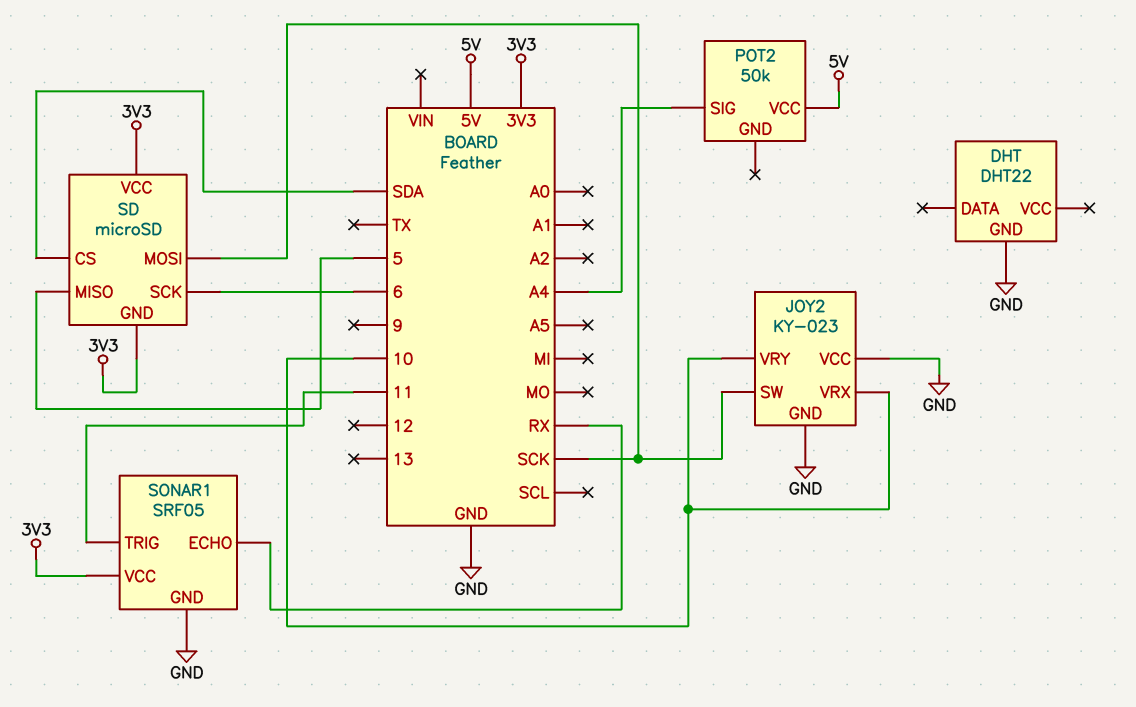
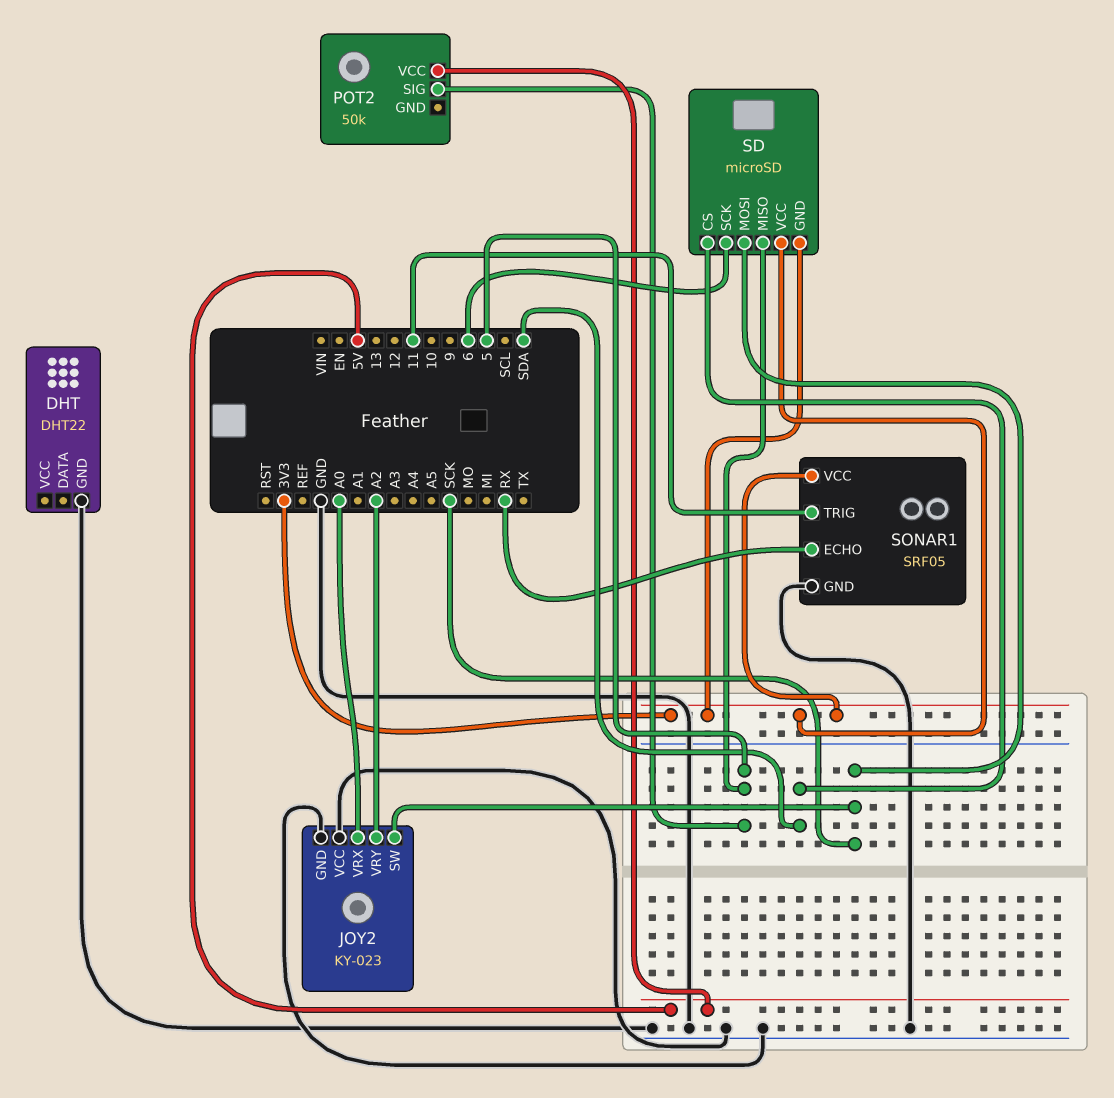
JOY2 pin VRX: 10 -> A0
JOY2 pin VRY: 10 -> A2
POT2 pin SIG: A4 -> 5

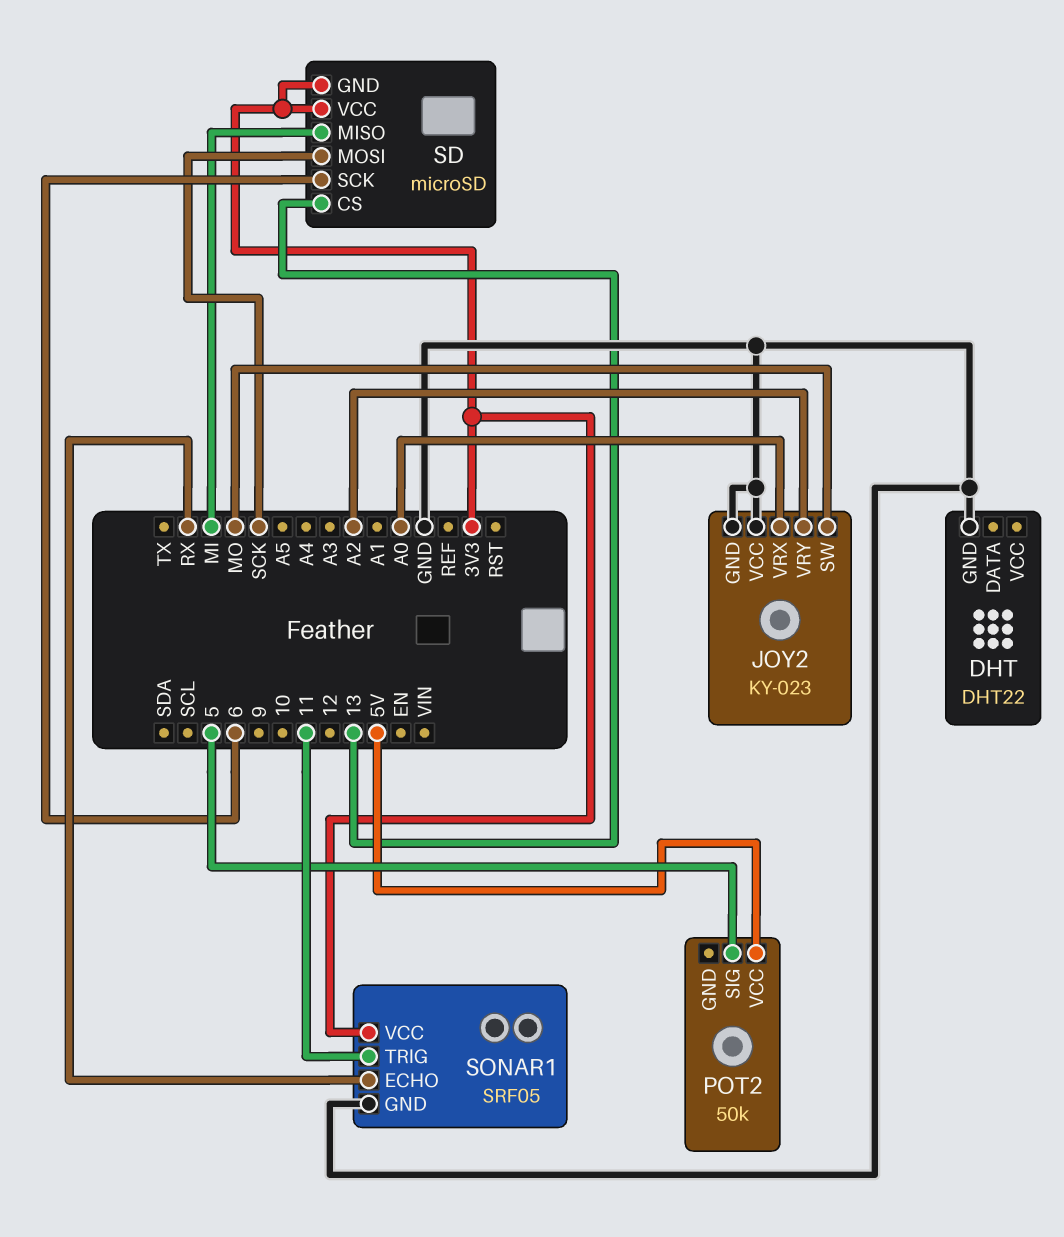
JOY2 pin SW: SCK -> MO
SD pin CS: SDA -> 13
SD pin MISO: 5 -> MI

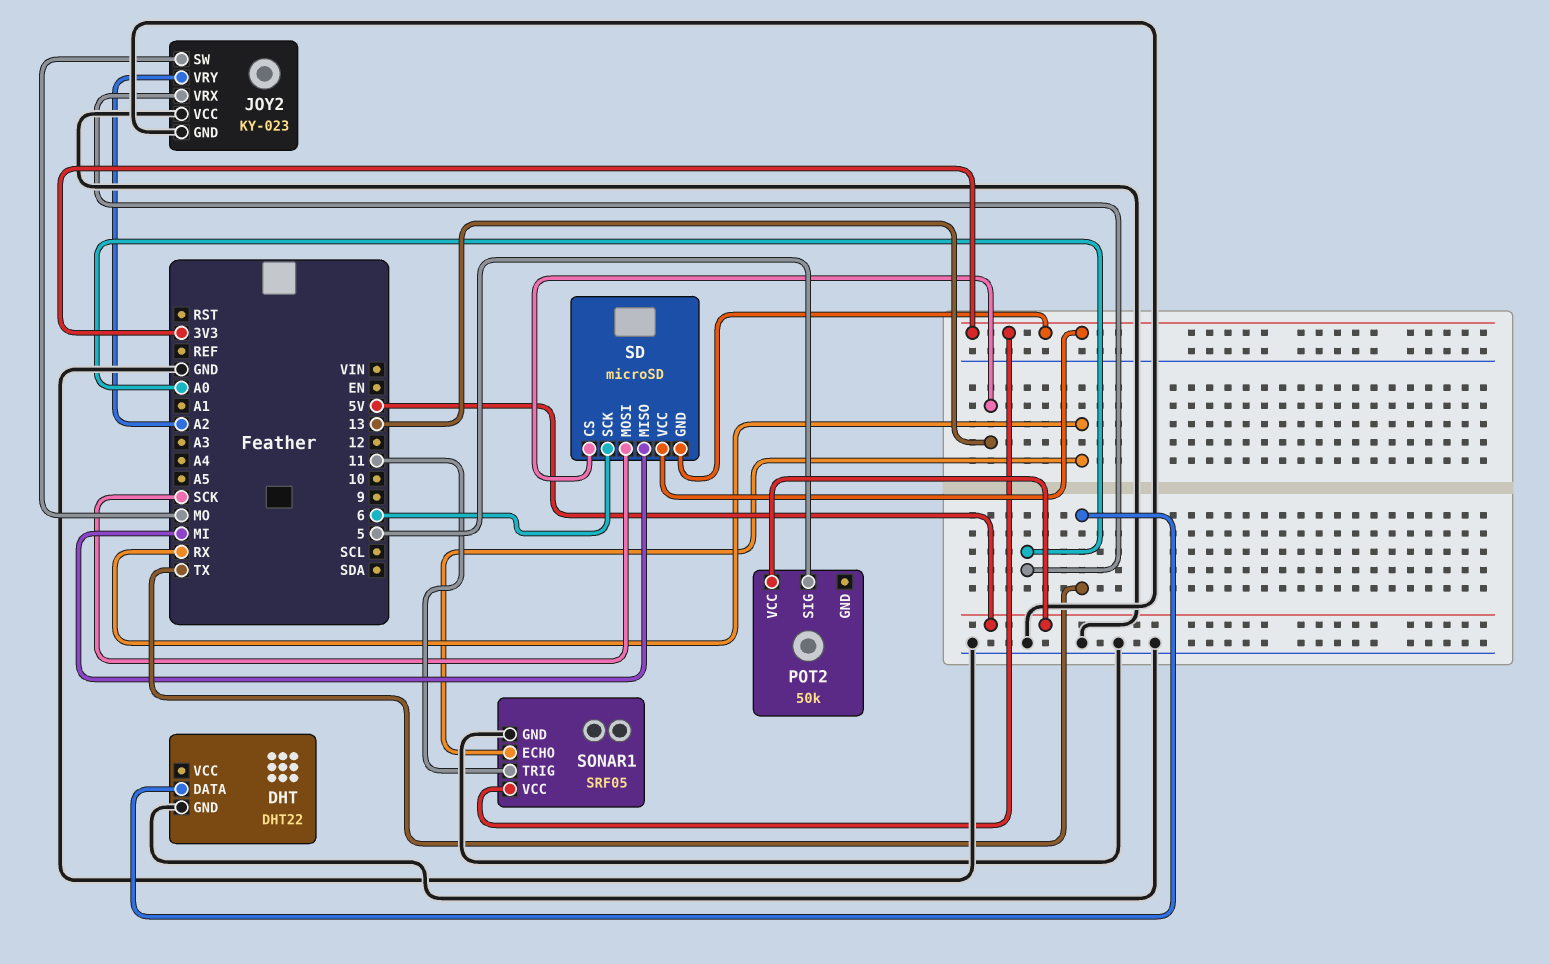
DHT pin DATA: none -> TX

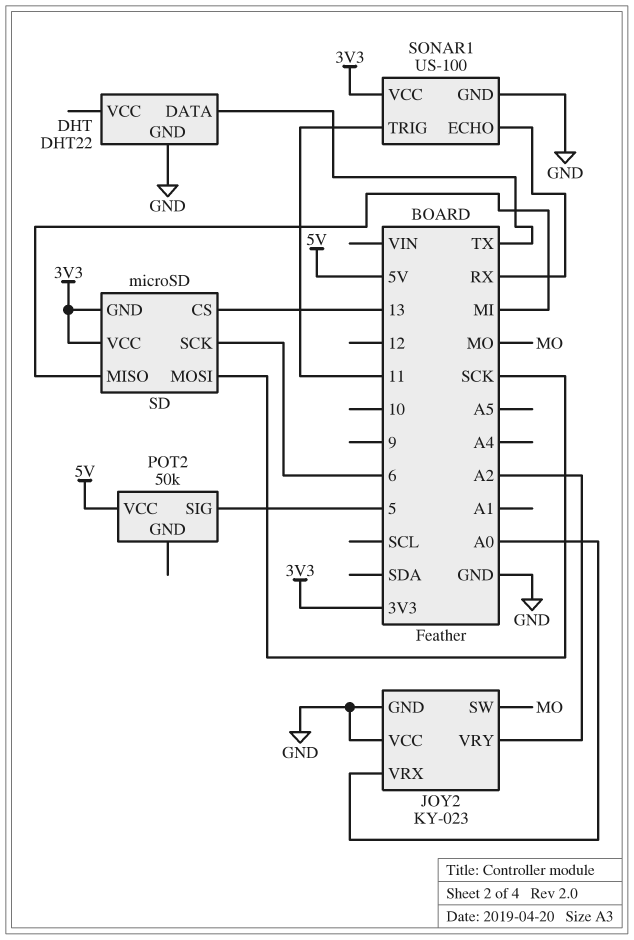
SONAR1: SRF05 -> US-100

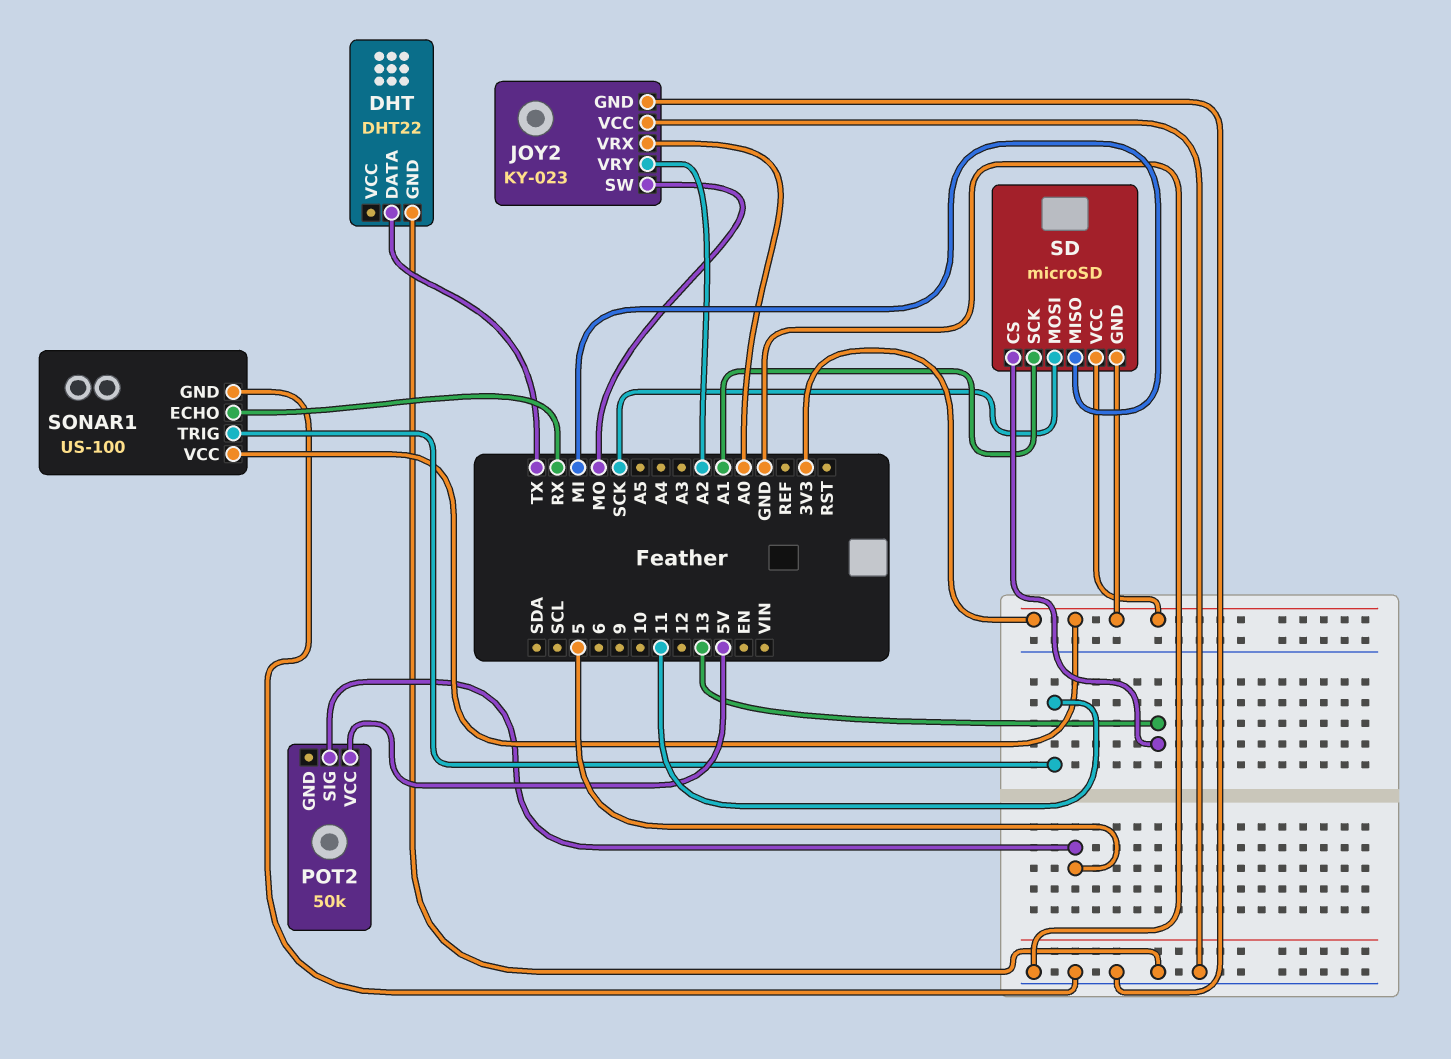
SD pin SCK: 6 -> A1

